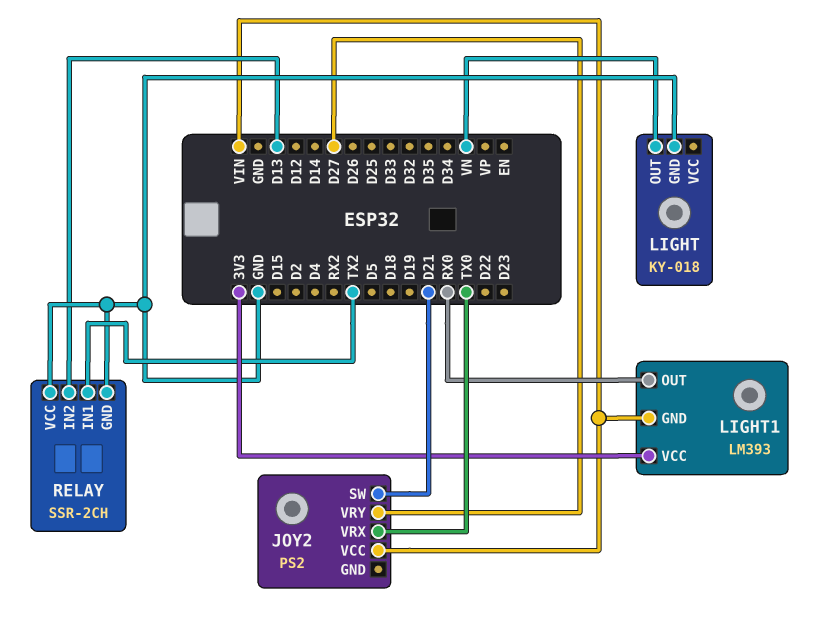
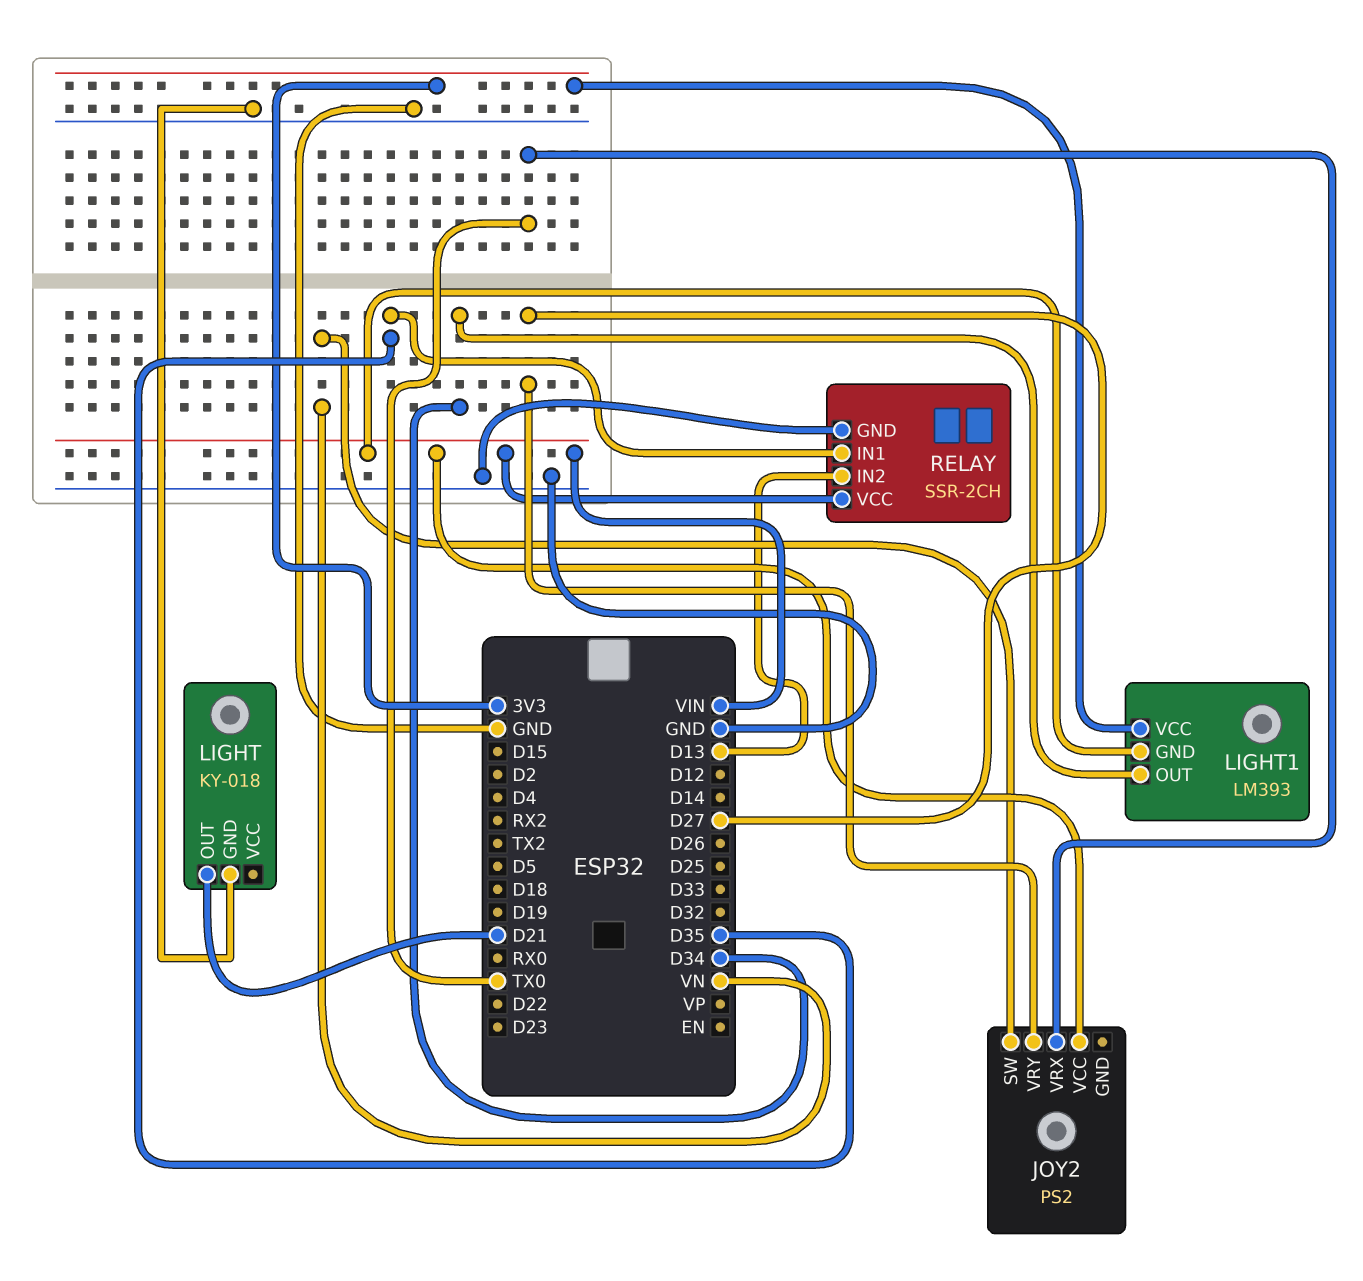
JOY2 pin SW: D21 -> VN
LIGHT pin OUT: VN -> D21
LIGHT1 pin OUT: RX0 -> D34
RELAY pin IN1: TX2 -> D35
RELAY pin VCC: GND -> VIN

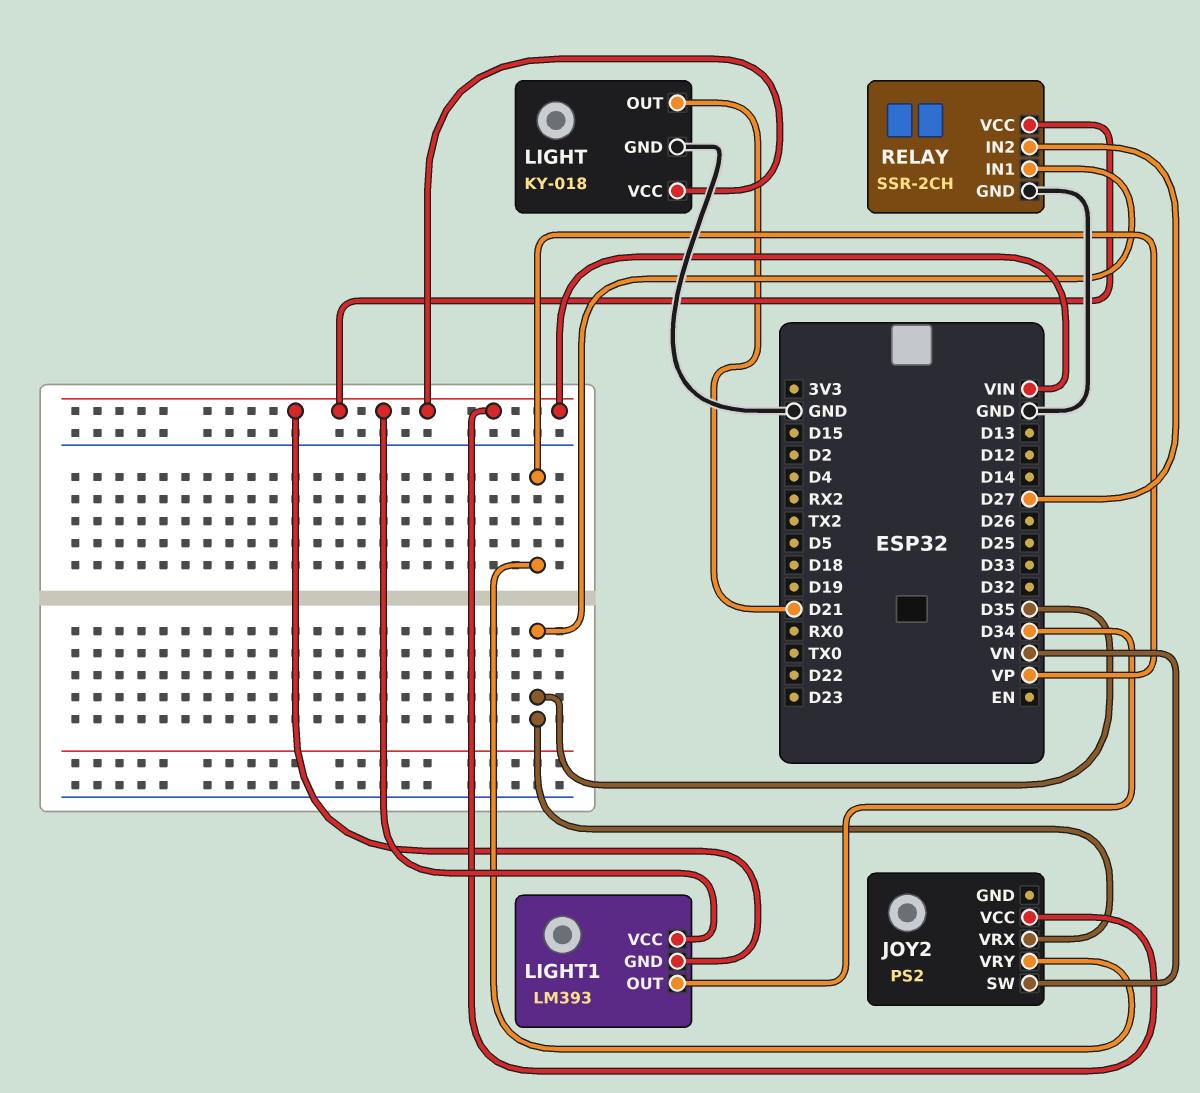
JOY2 pin VRX: TX0 -> D35
JOY2 pin VRY: D27 -> VP
LIGHT pin VCC: none -> VIN
LIGHT1 pin VCC: 3V3 -> VIN
RELAY pin IN2: D13 -> D27

